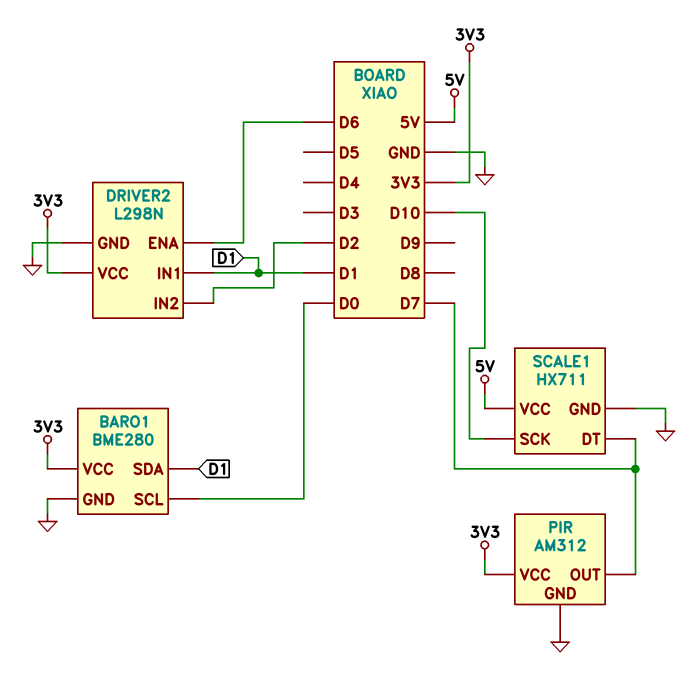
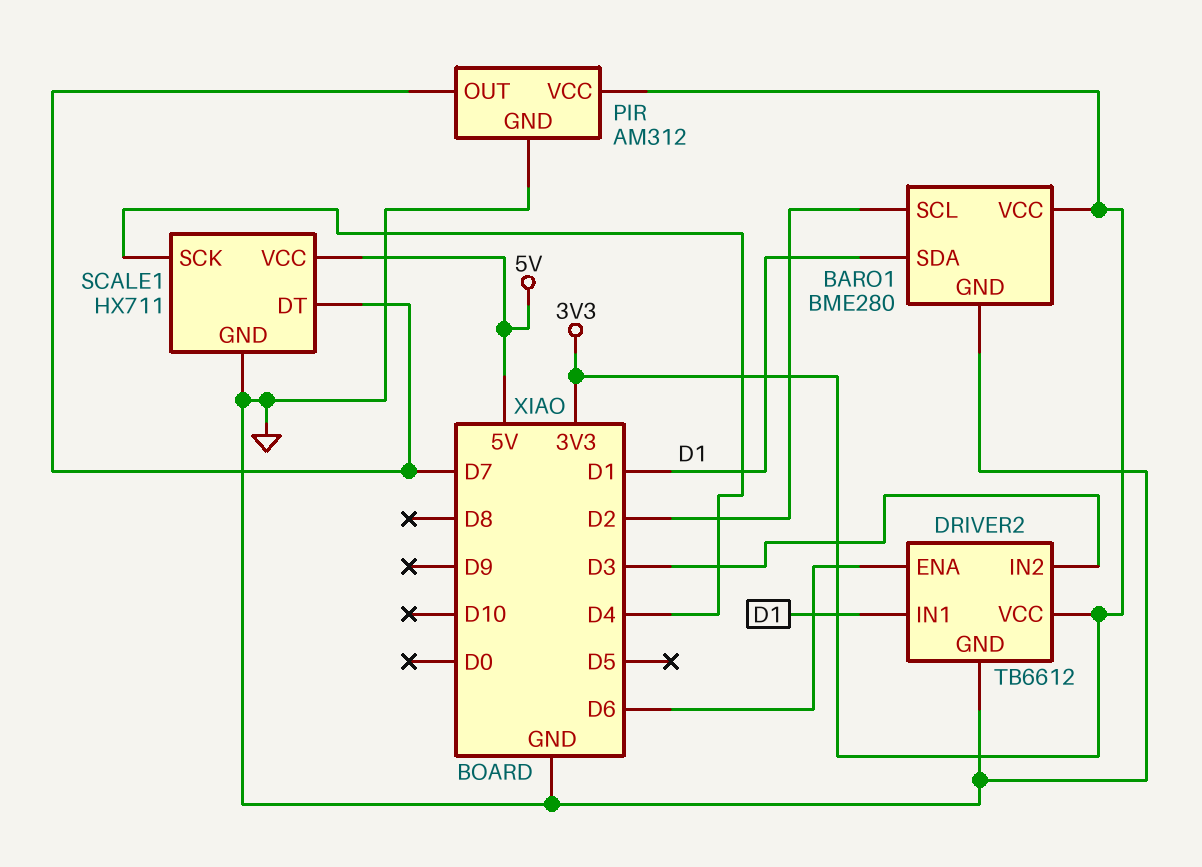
BARO1 pin SCL: D0 -> D2
DRIVER2: L298N -> TB6612
DRIVER2 pin IN2: D2 -> D3
SCALE1 pin SCK: D10 -> D4

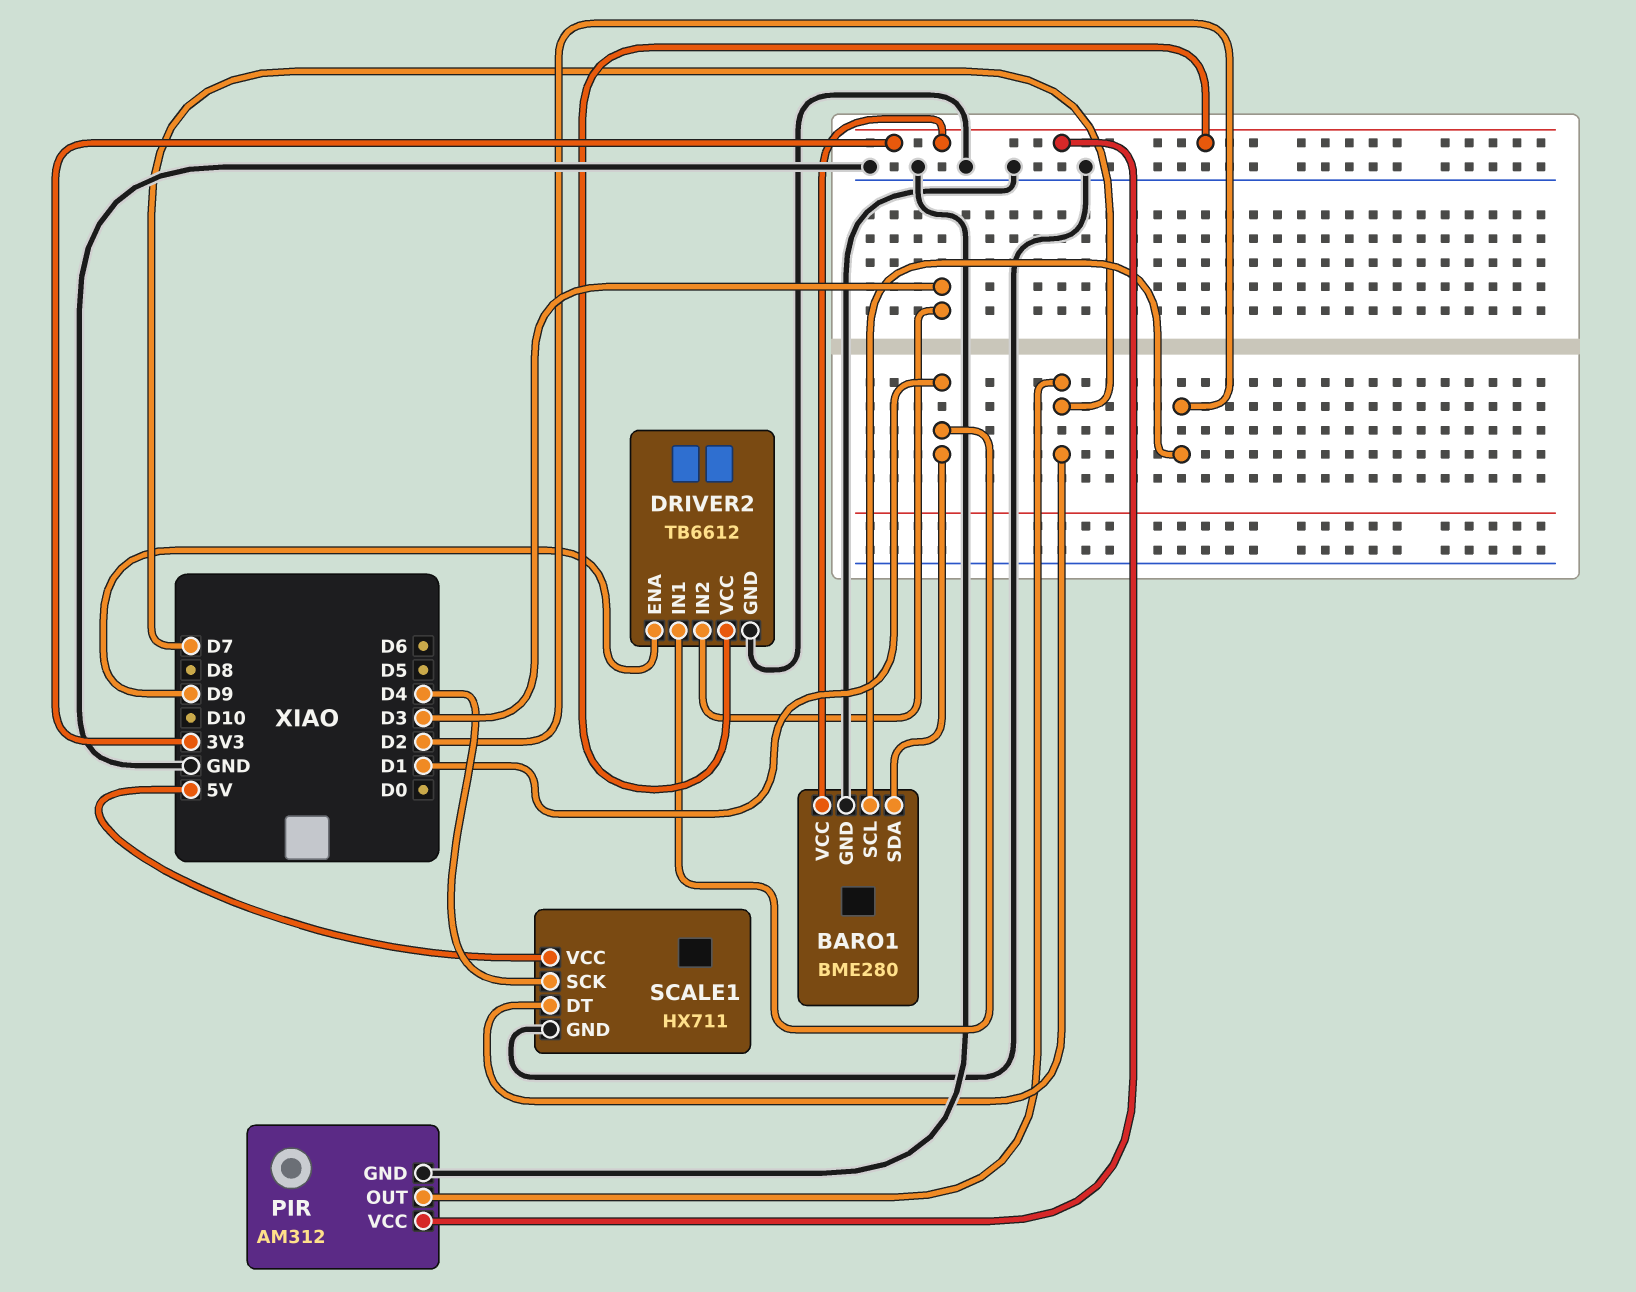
DRIVER2 pin ENA: D6 -> D9

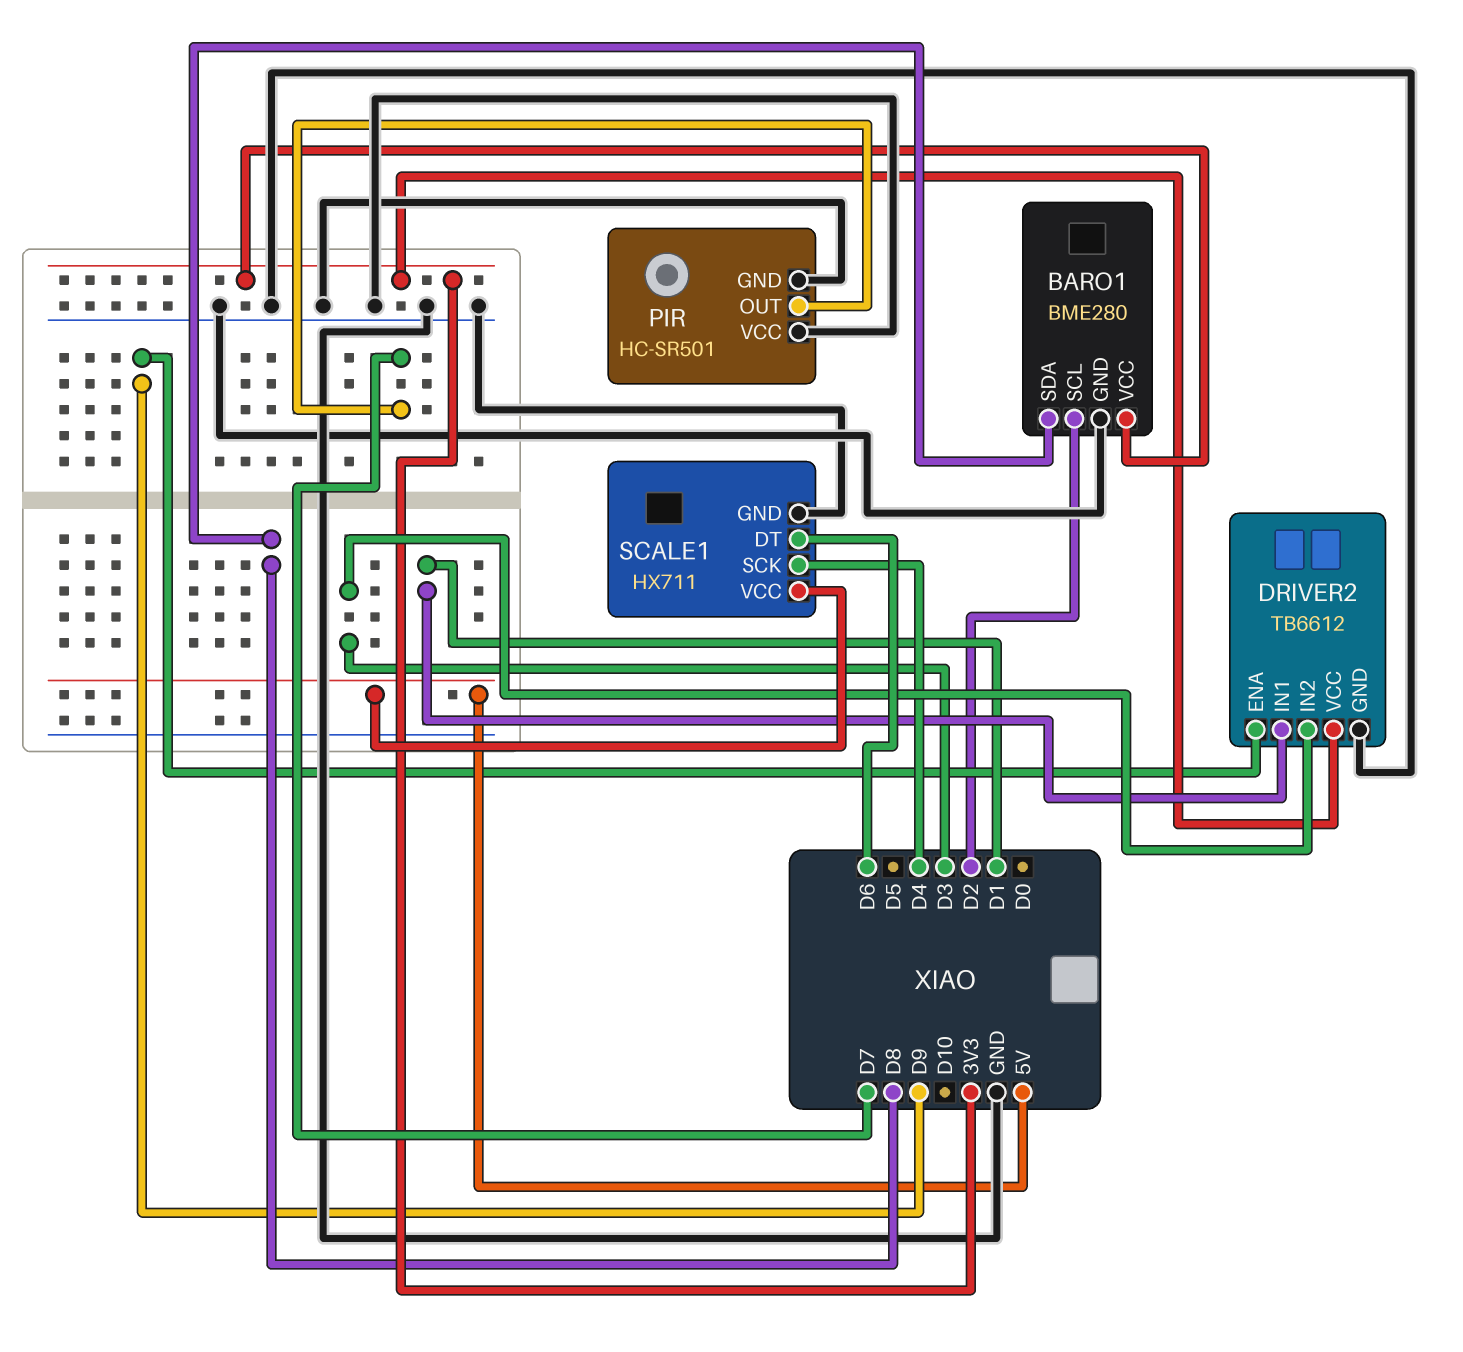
BARO1 pin SDA: D1 -> D8
PIR: AM312 -> HC-SR501
PIR pin VCC: 3V3 -> GND
SCALE1 pin DT: D7 -> D6

